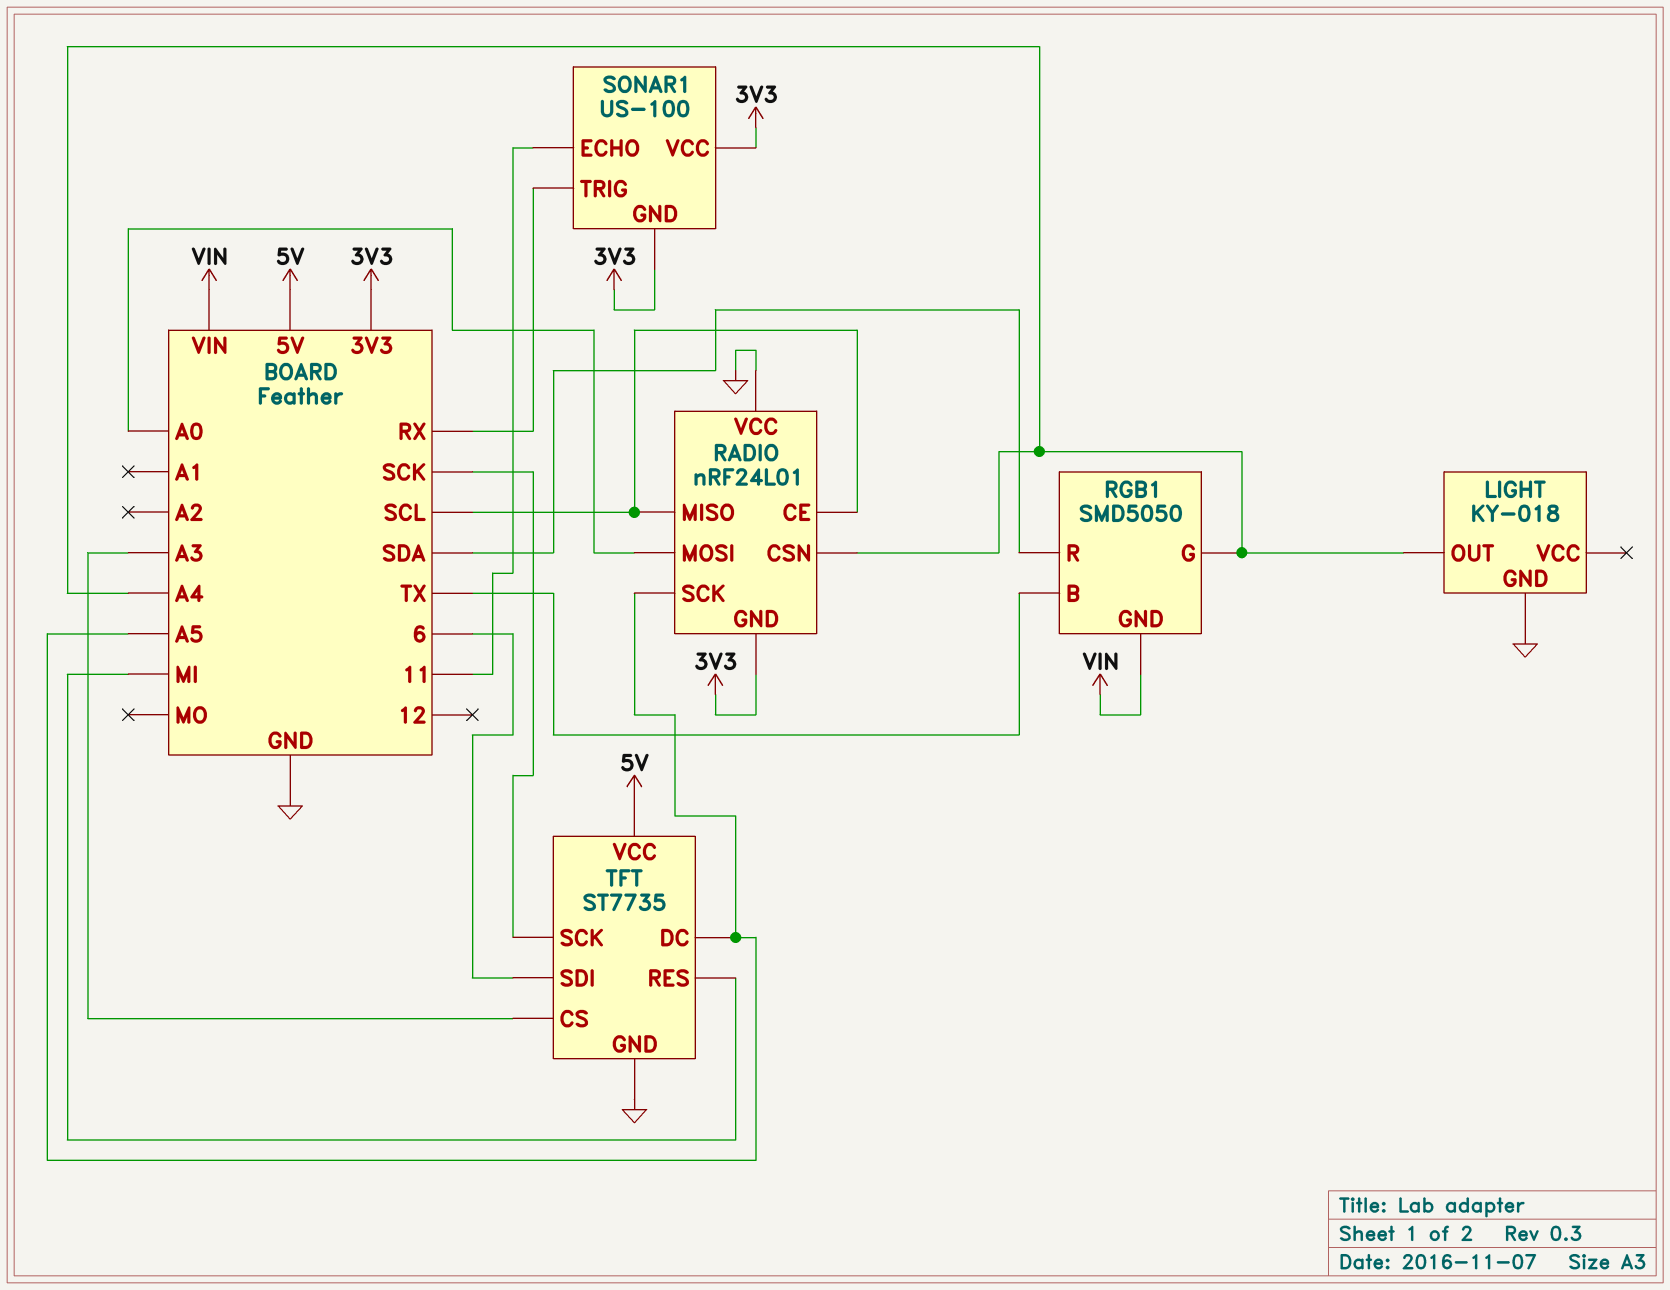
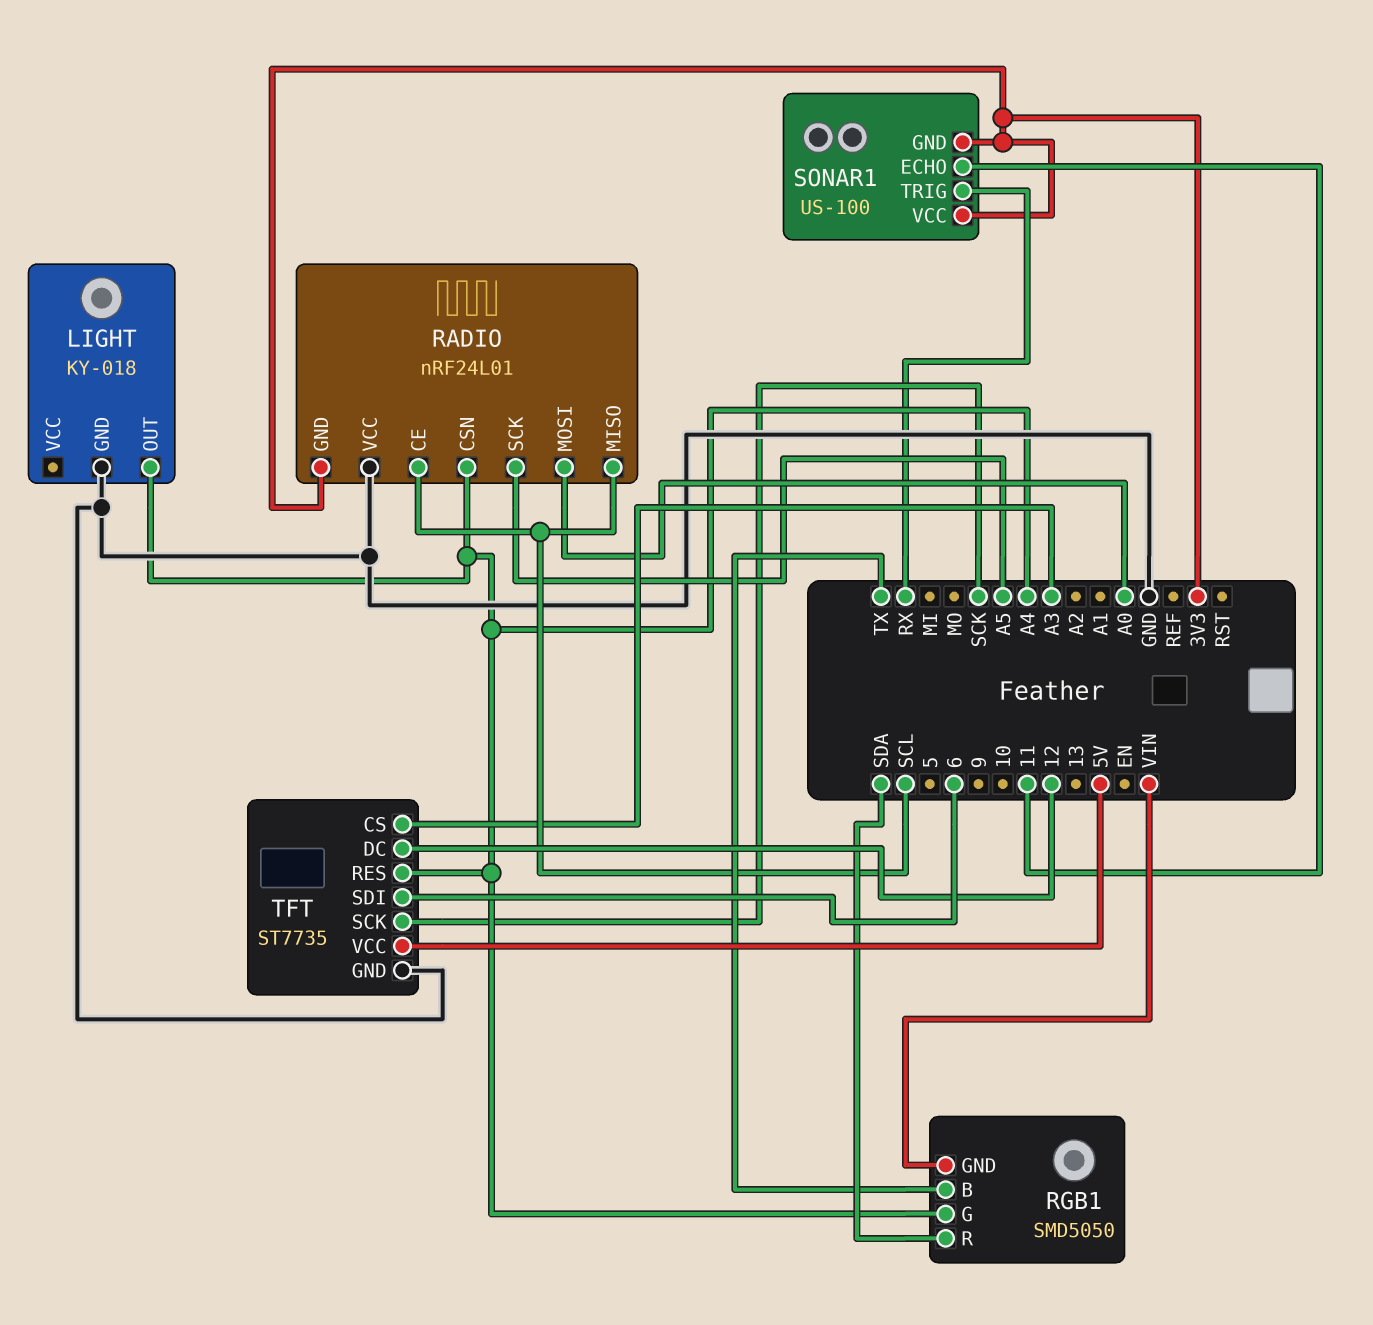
TFT pin DC: A5 -> 12
TFT pin RES: MI -> A4

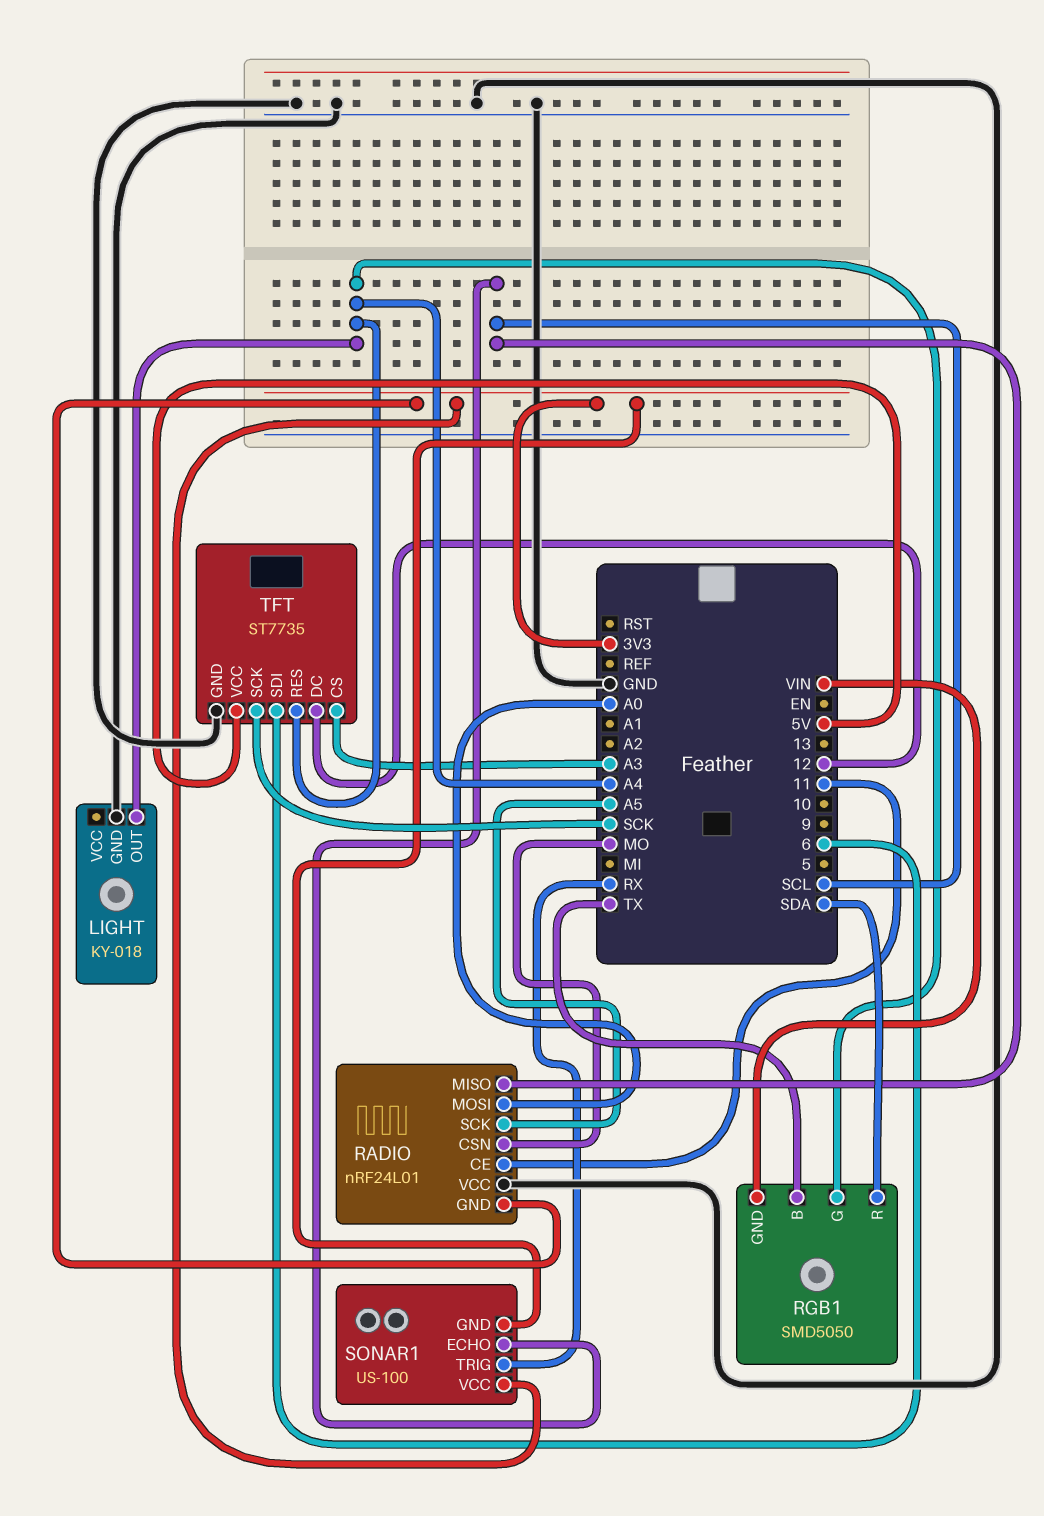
RADIO pin CE: SCL -> 11
RADIO pin CSN: A4 -> MO
SONAR1 pin ECHO: 11 -> SCL

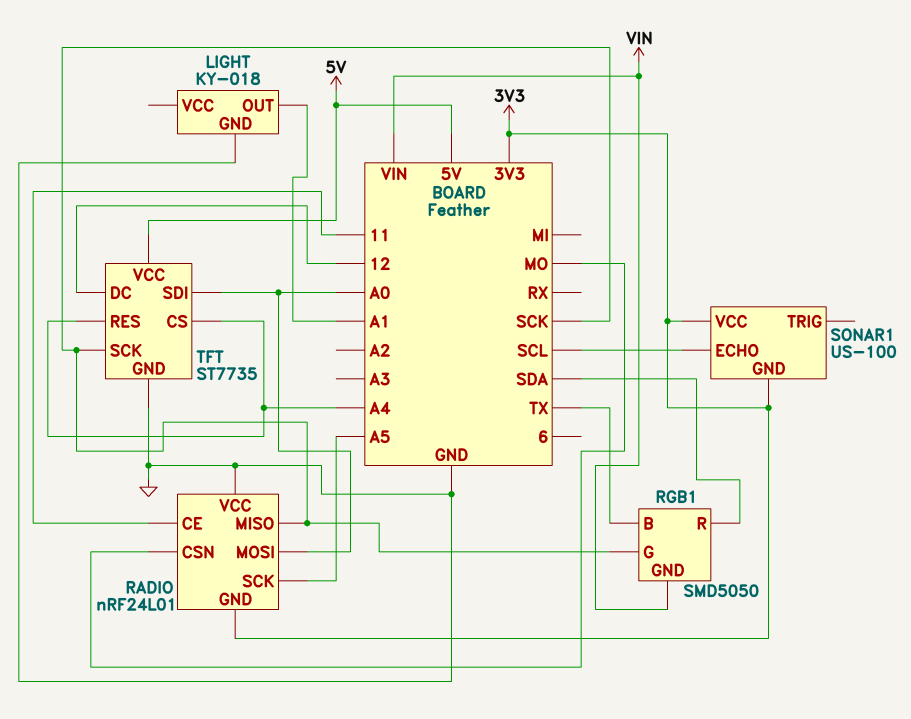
LIGHT pin OUT: A4 -> A1
RADIO pin MISO: SCL -> SCK
RGB1 pin G: A4 -> SCK
SONAR1 pin TRIG: RX -> none
TFT pin CS: A3 -> A4
TFT pin SDI: 6 -> A0

